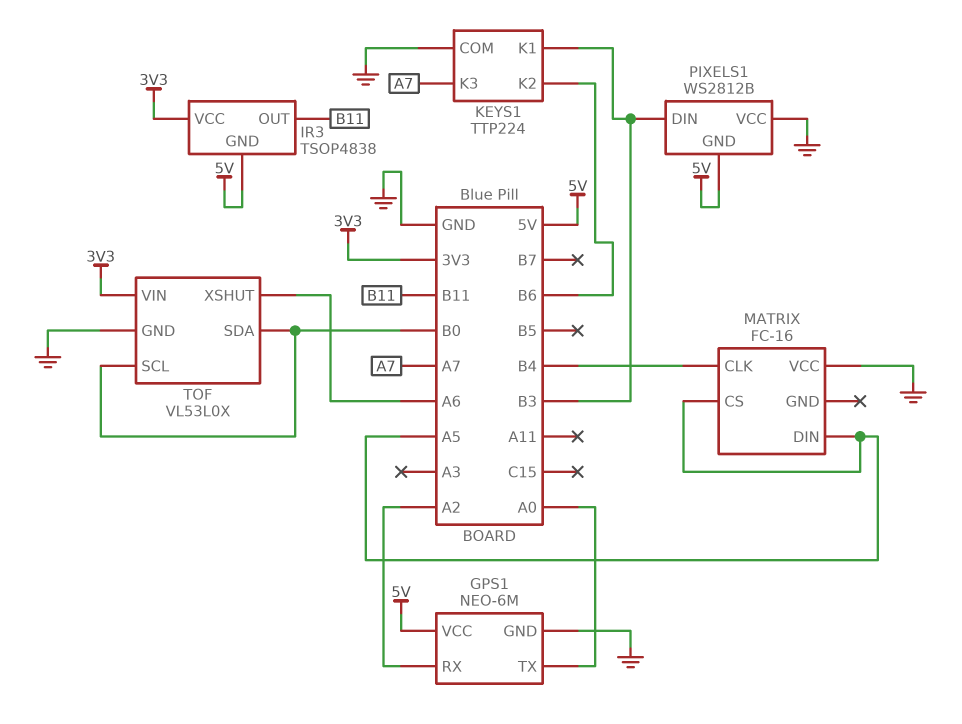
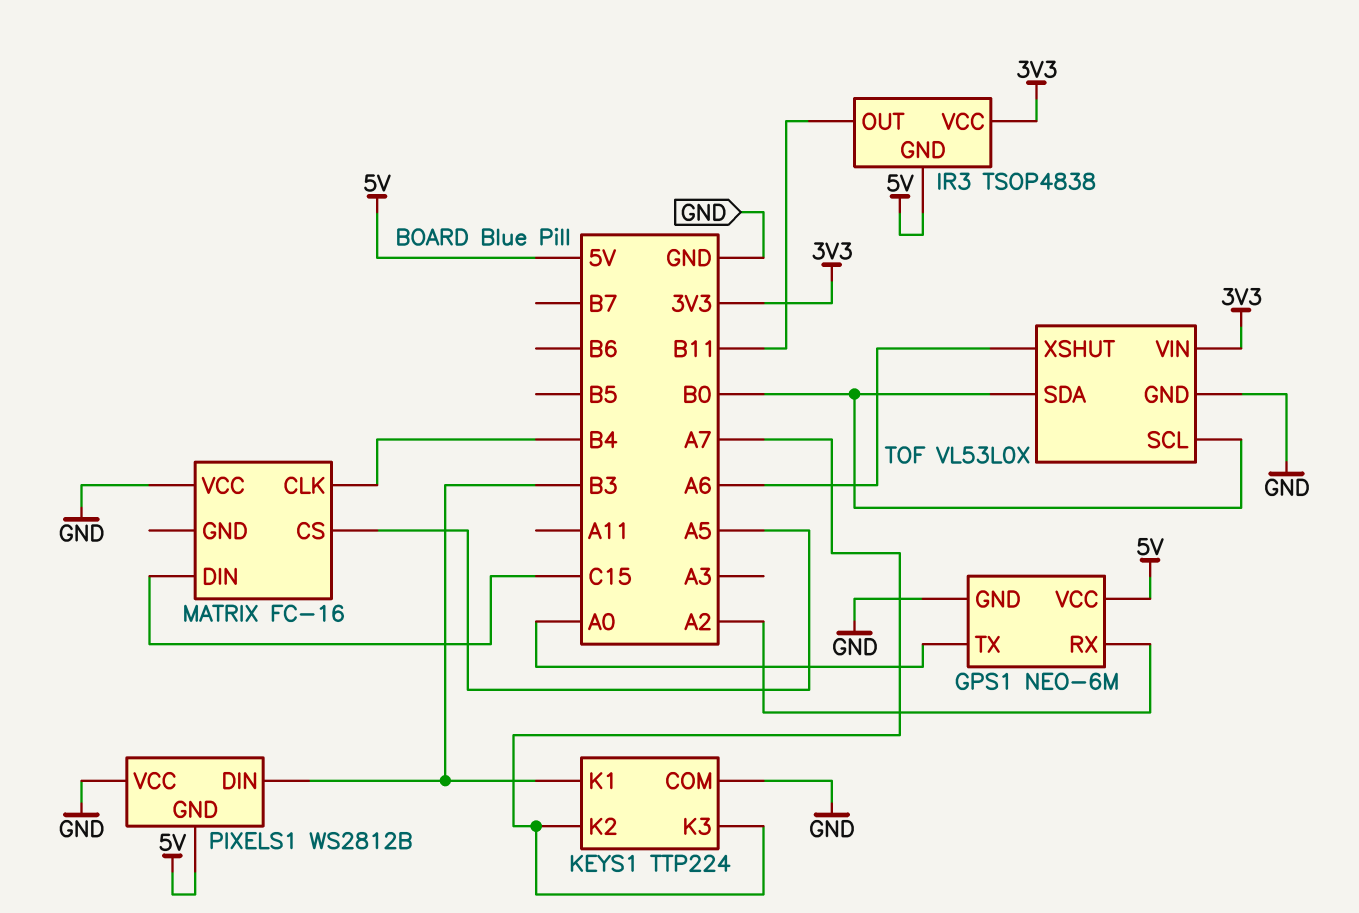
KEYS1 pin K2: B6 -> A7
MATRIX pin DIN: A5 -> C15

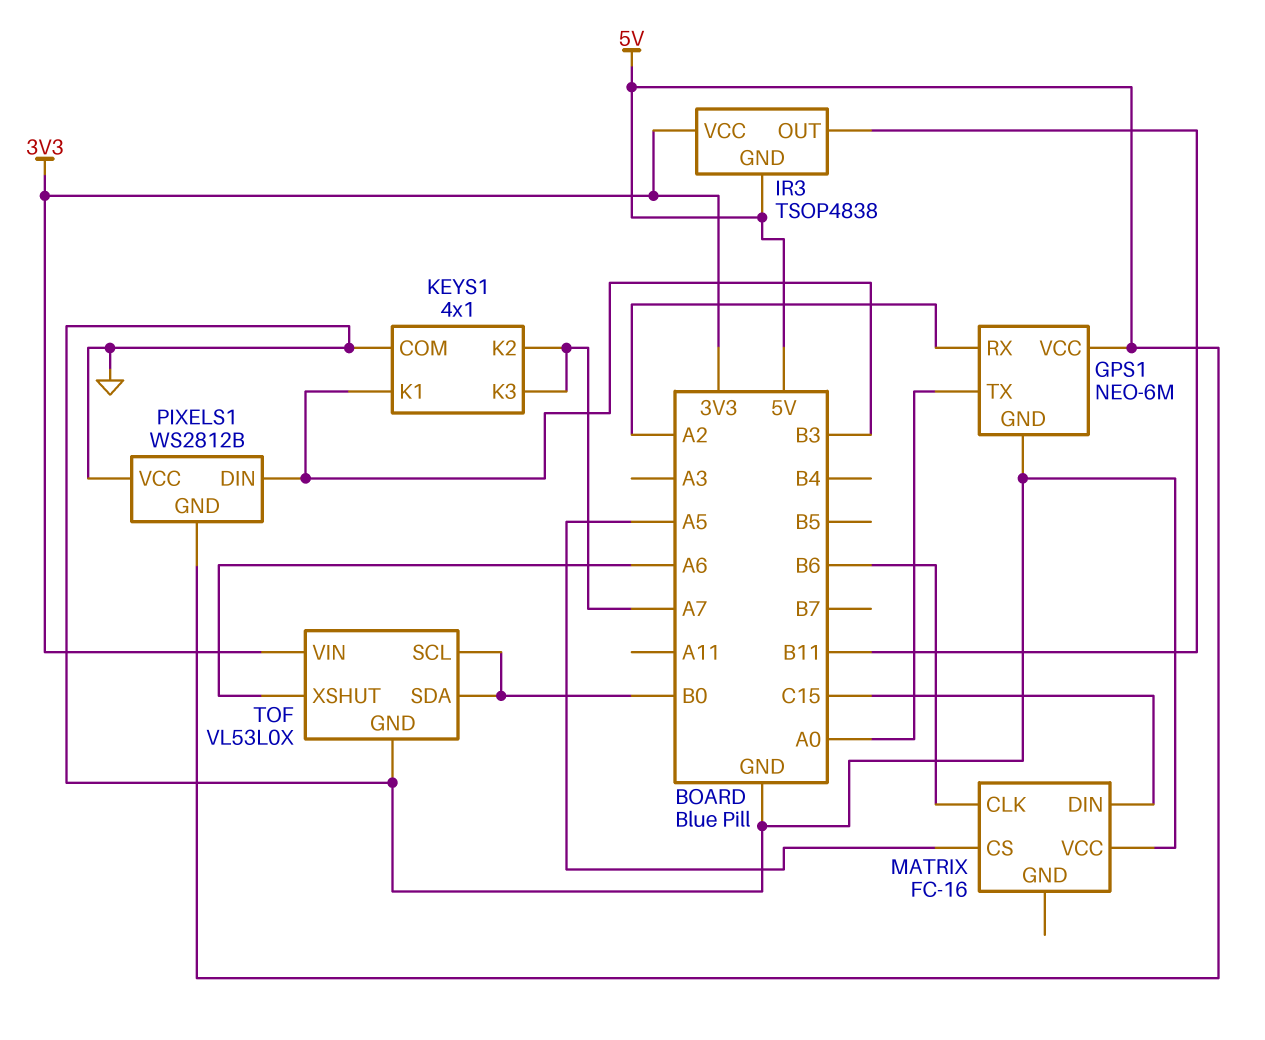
KEYS1: TTP224 -> 4x1
MATRIX pin CLK: B4 -> B6

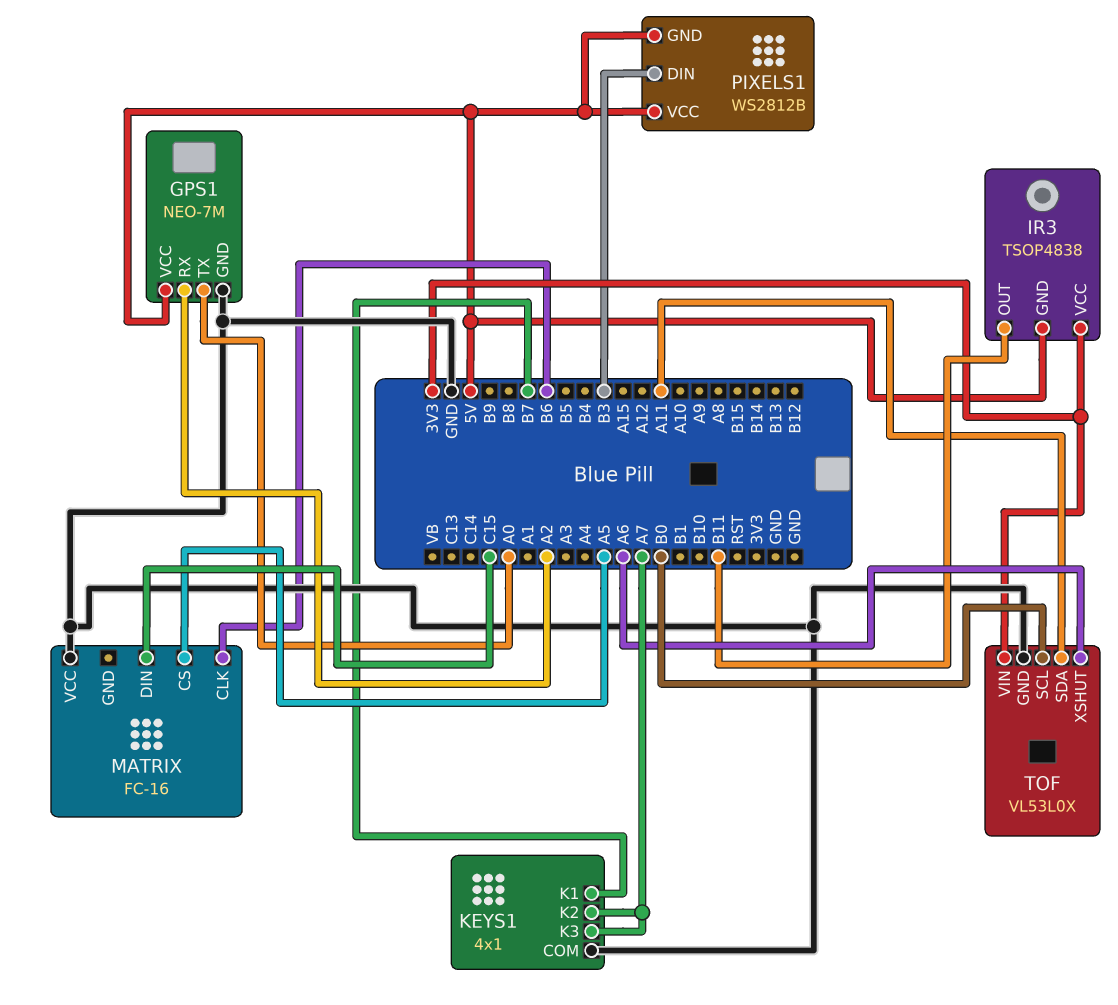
GPS1: NEO-6M -> NEO-7M
KEYS1 pin K1: B3 -> B7
PIXELS1 pin VCC: GND -> 5V
TOF pin SDA: B0 -> A11

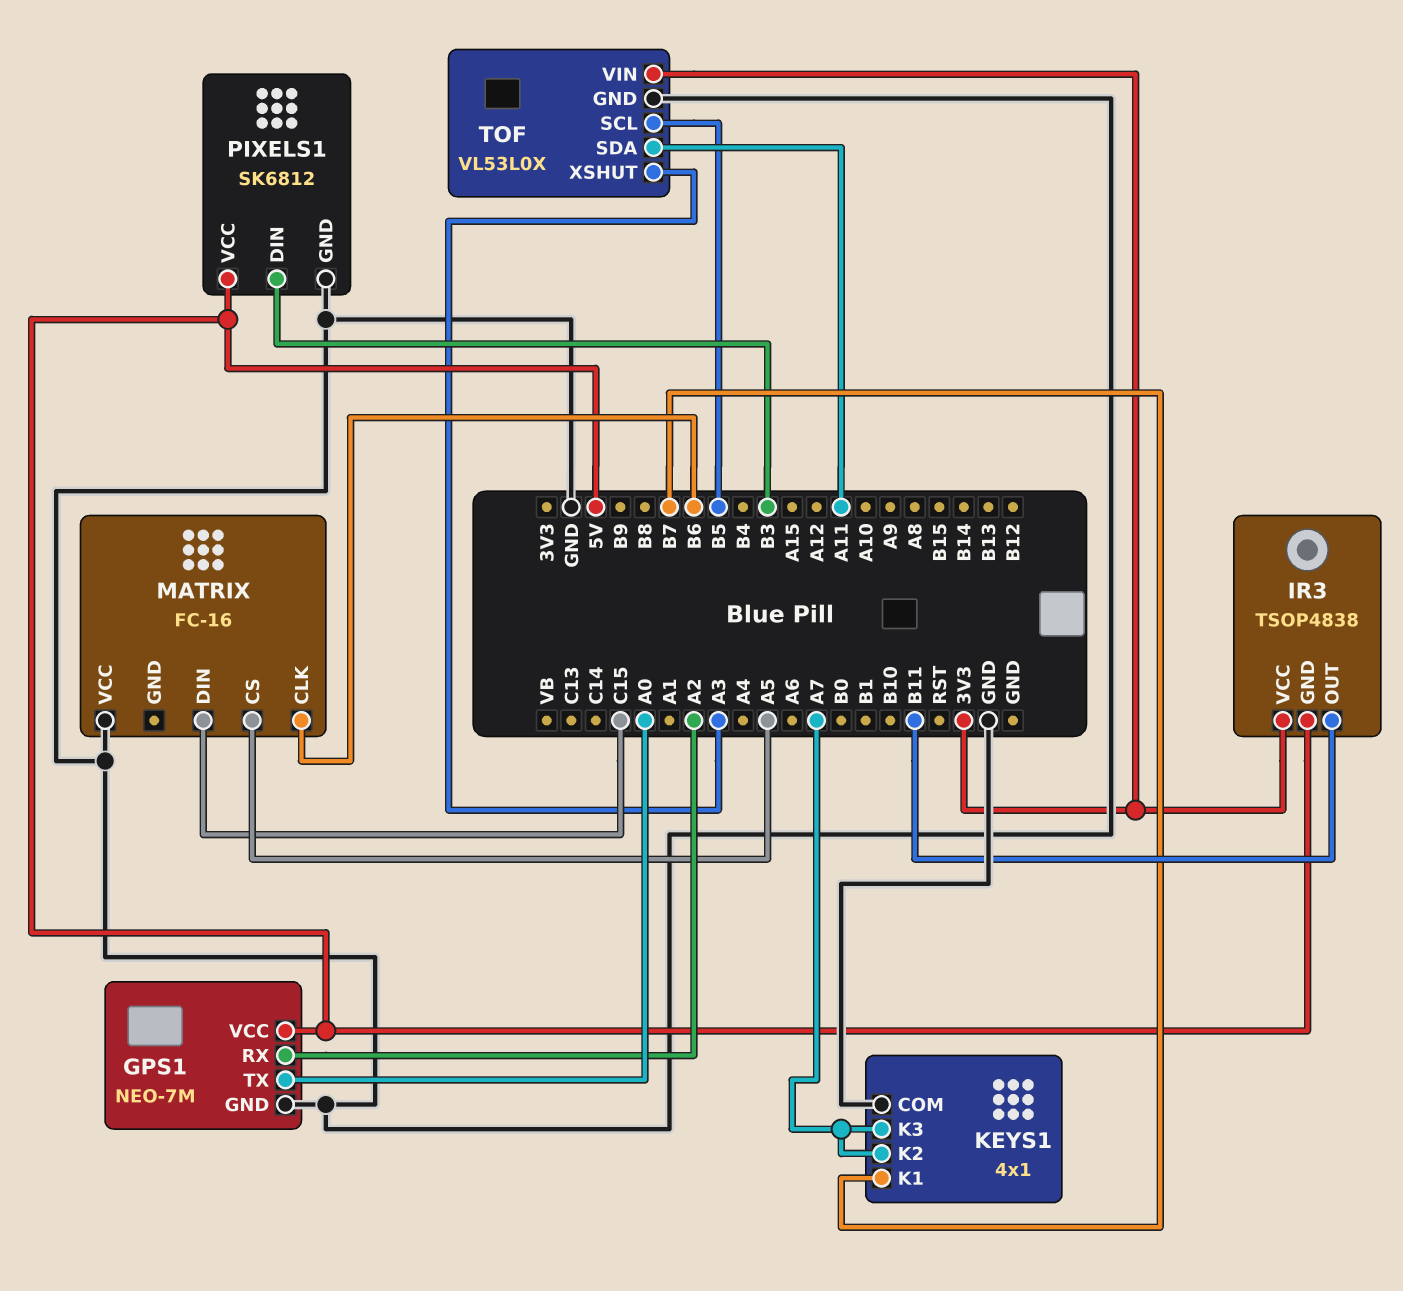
PIXELS1: WS2812B -> SK6812
PIXELS1 pin GND: 5V -> GND
TOF pin SCL: B0 -> B5
TOF pin XSHUT: A6 -> A3

